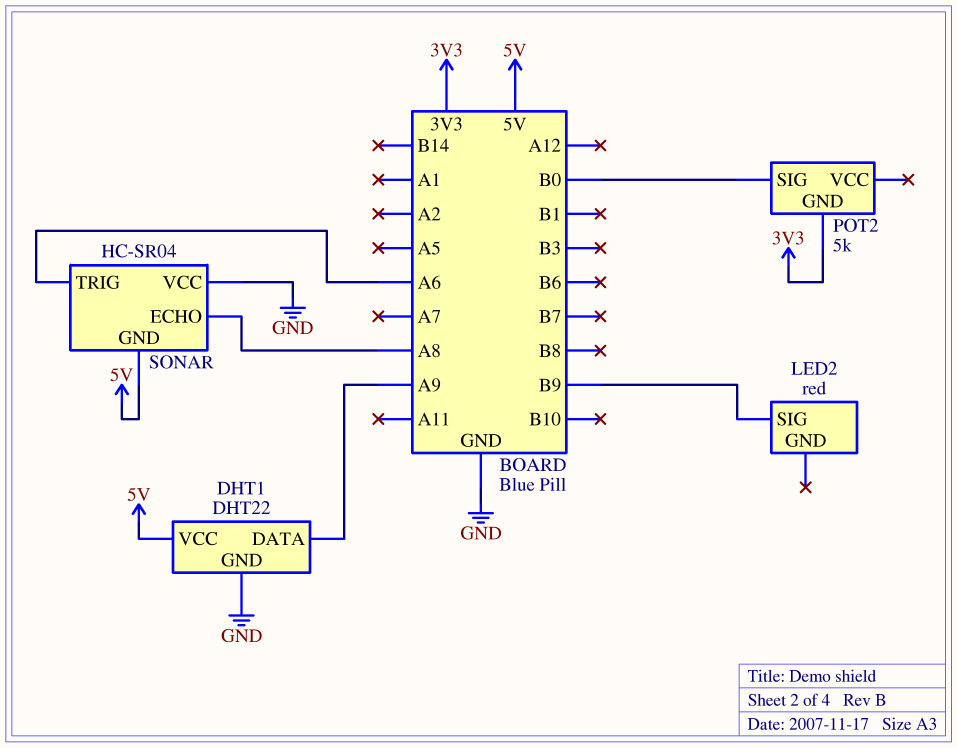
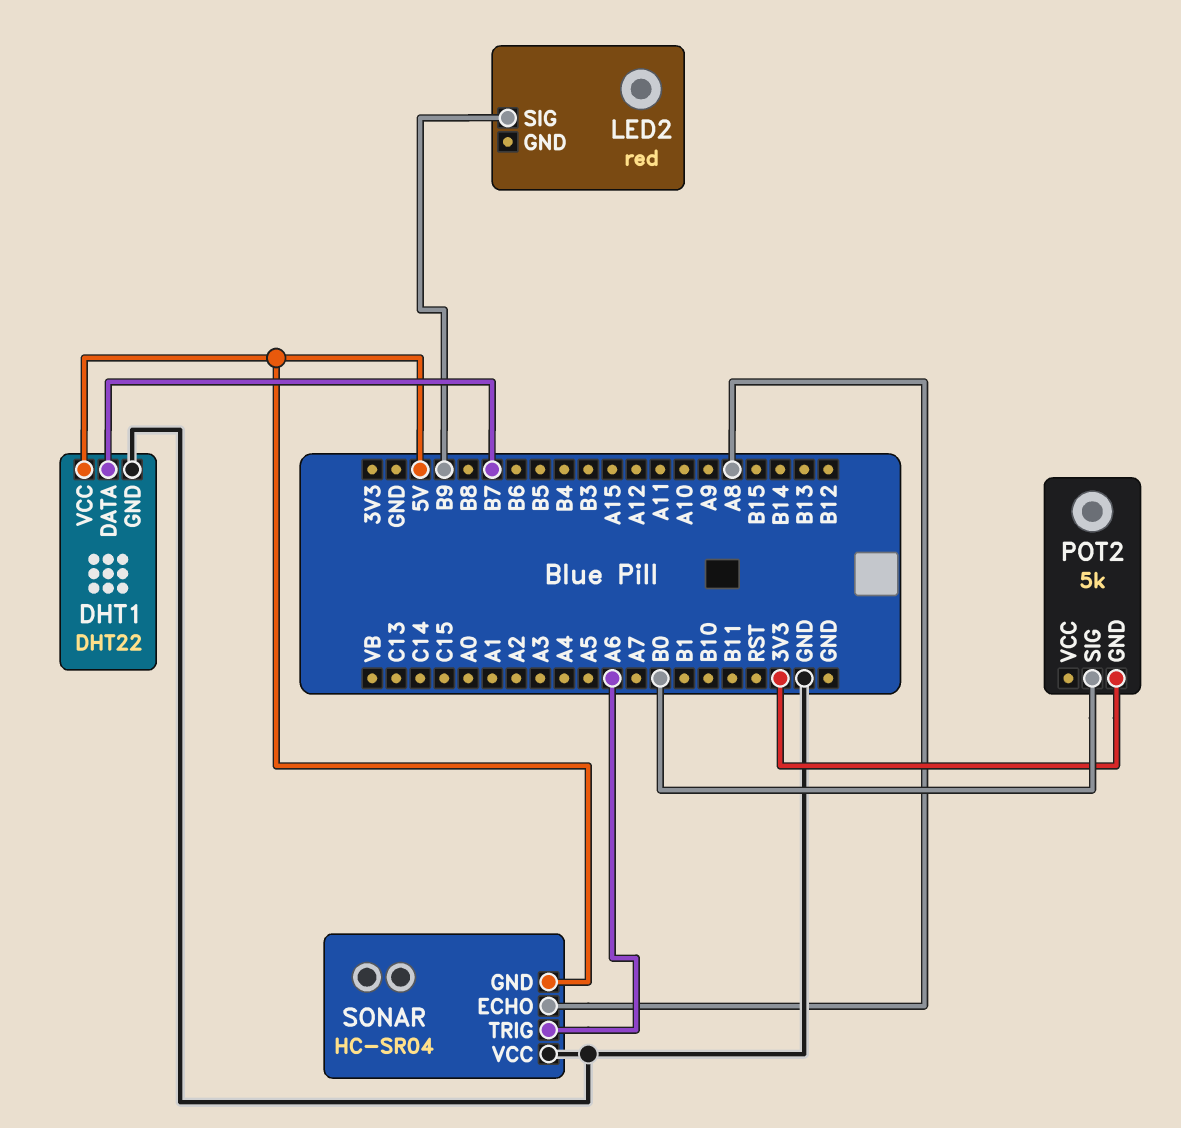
DHT1 pin DATA: A9 -> B7

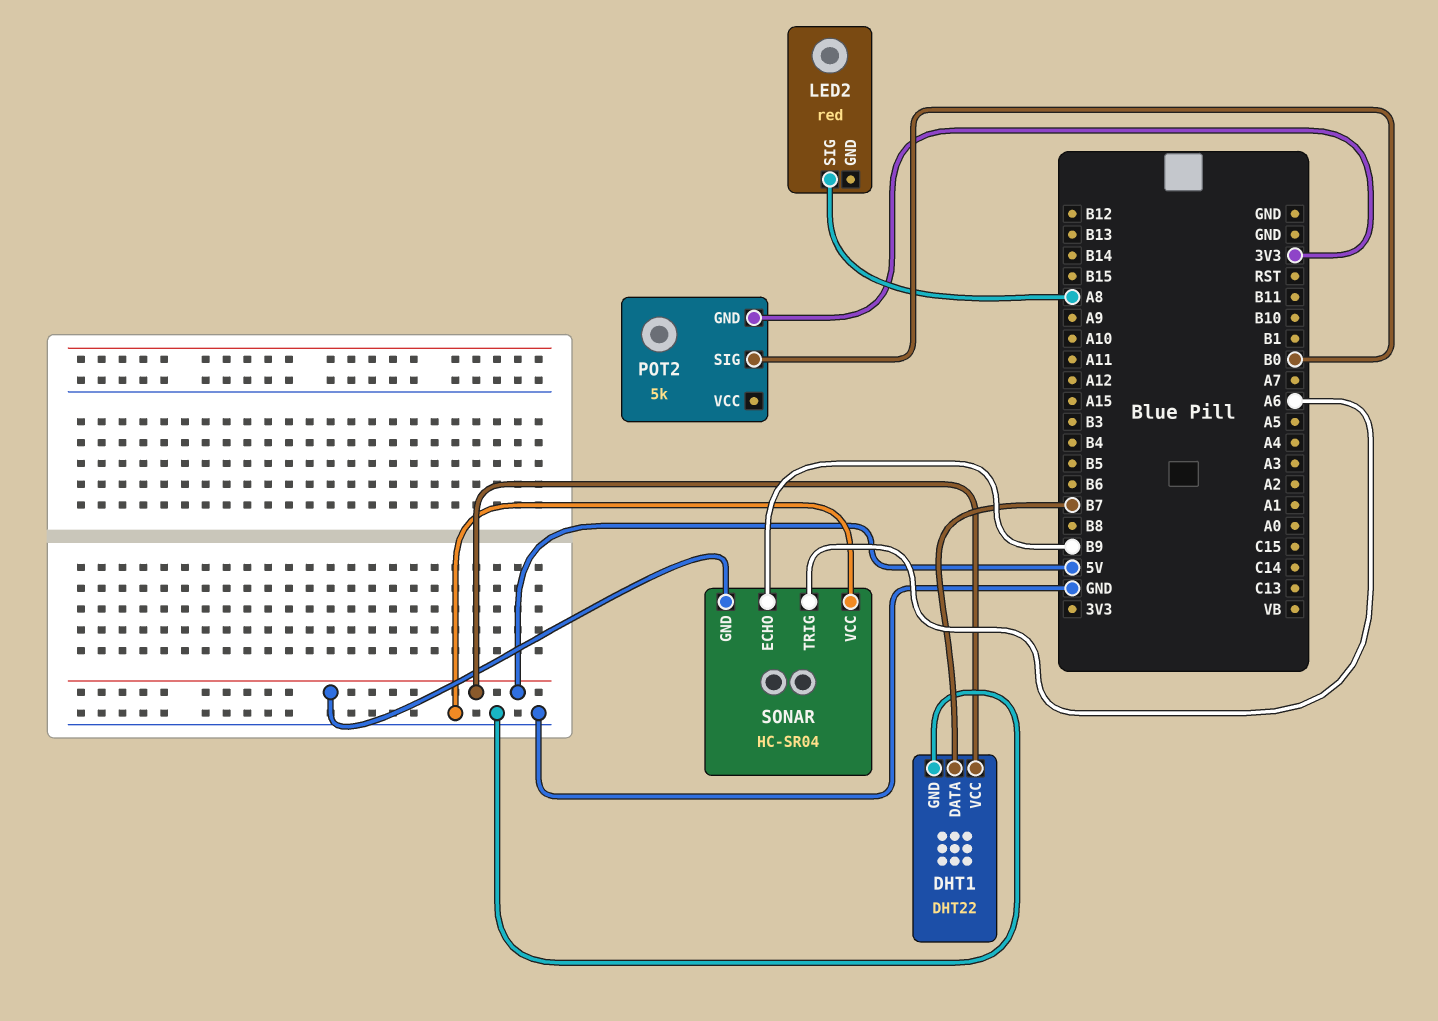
LED2 pin SIG: B9 -> A8
SONAR pin ECHO: A8 -> B9

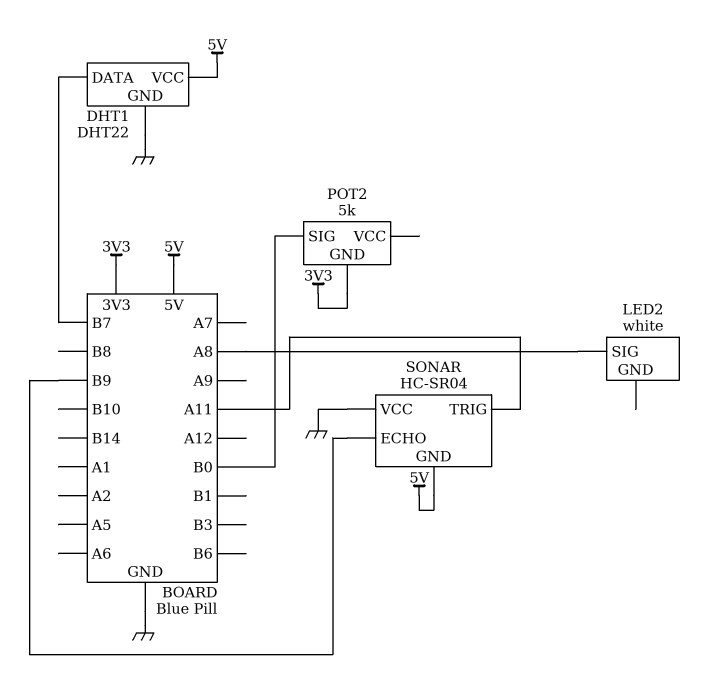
LED2: red -> white
SONAR pin TRIG: A6 -> A11

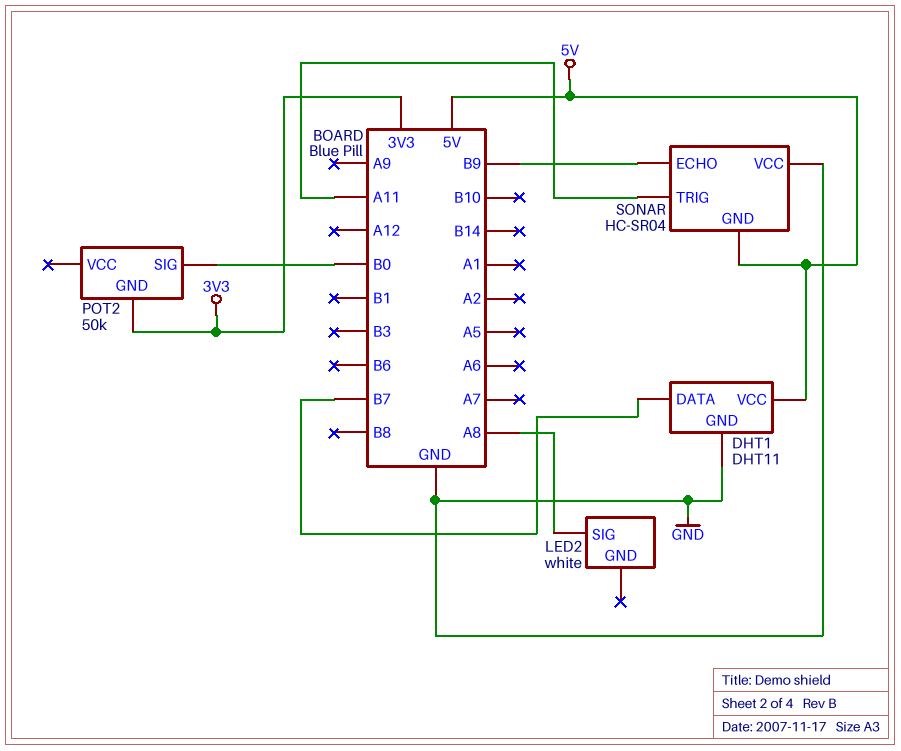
DHT1: DHT22 -> DHT11
POT2: 5k -> 50k

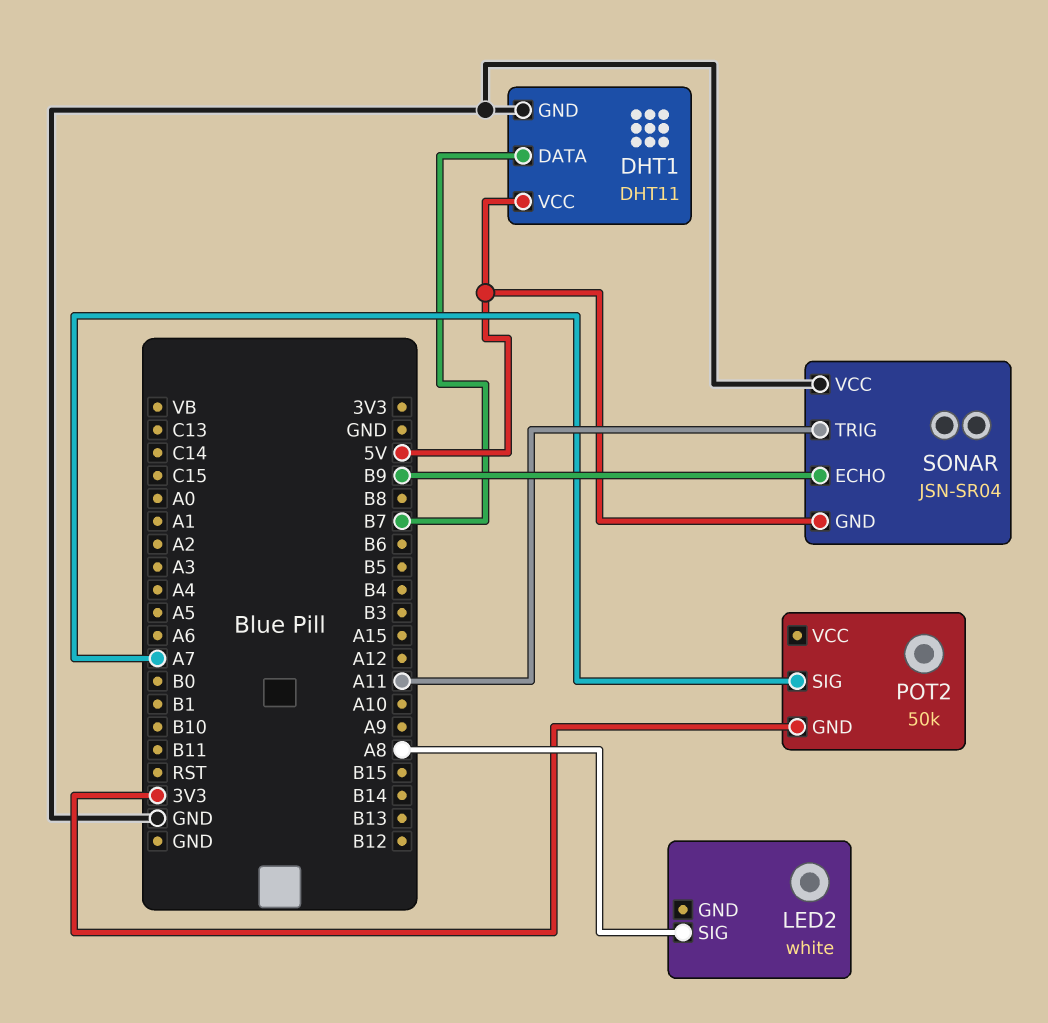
POT2 pin SIG: B0 -> A7
SONAR: HC-SR04 -> JSN-SR04

